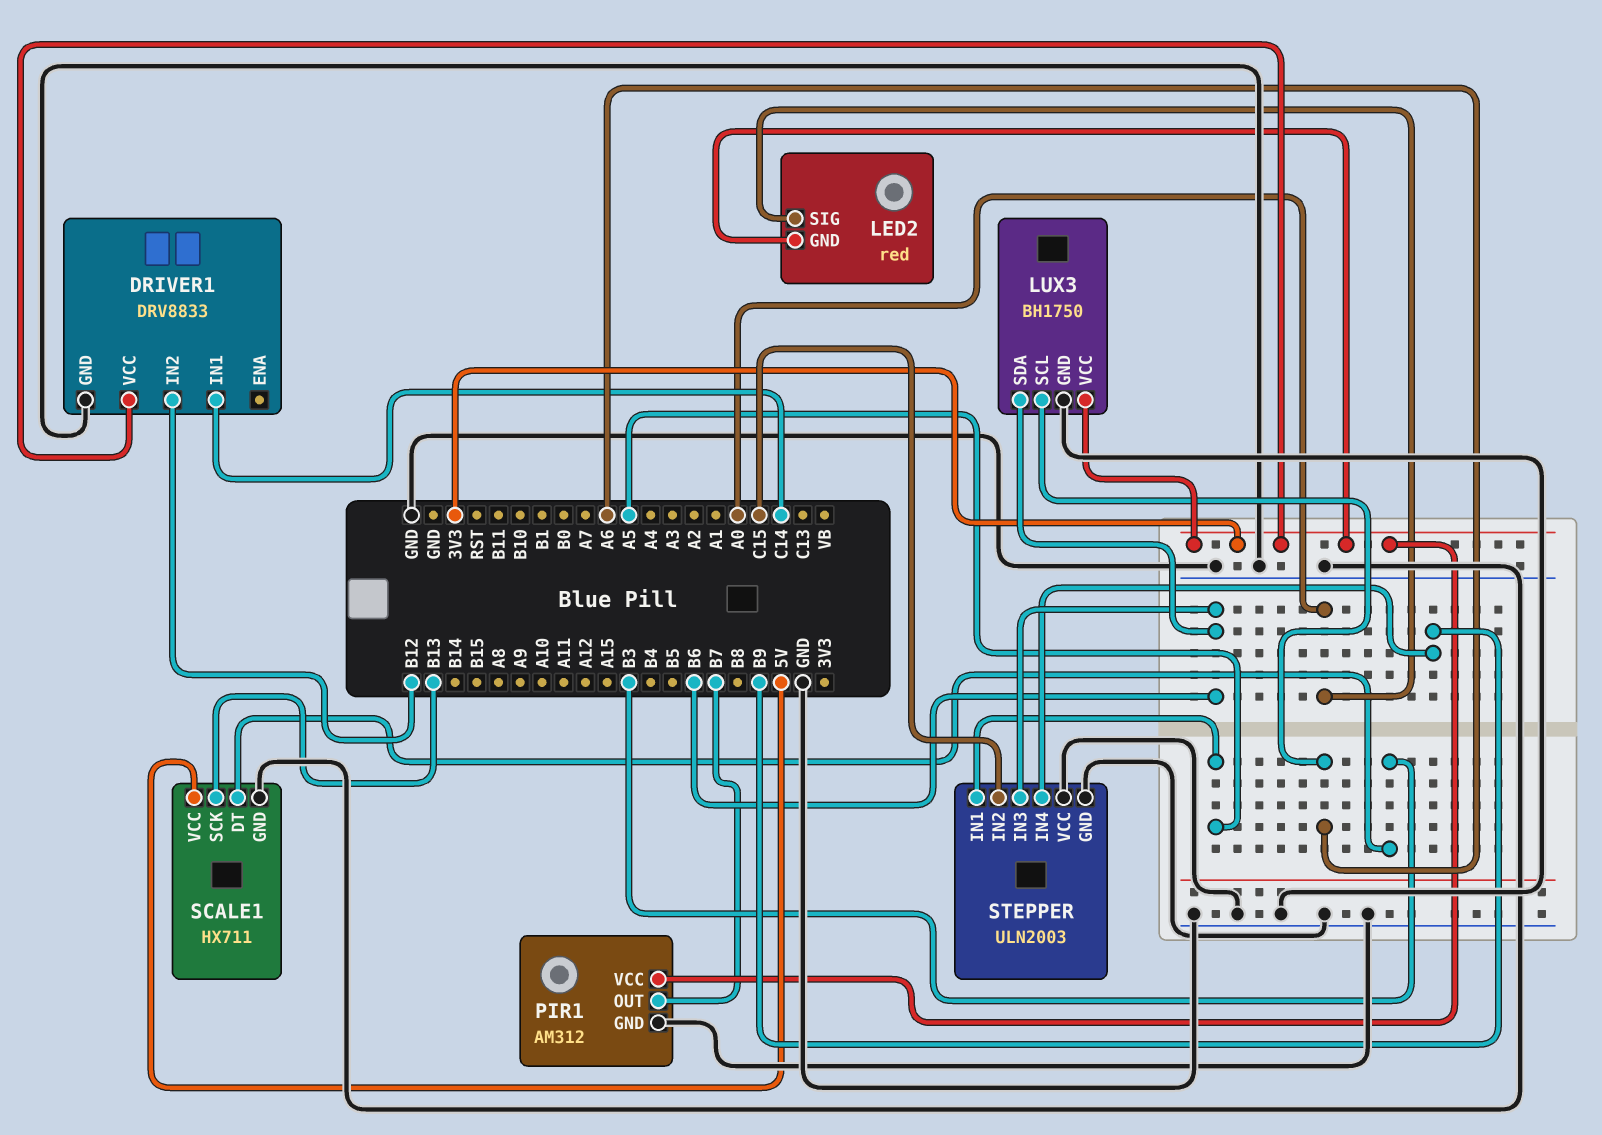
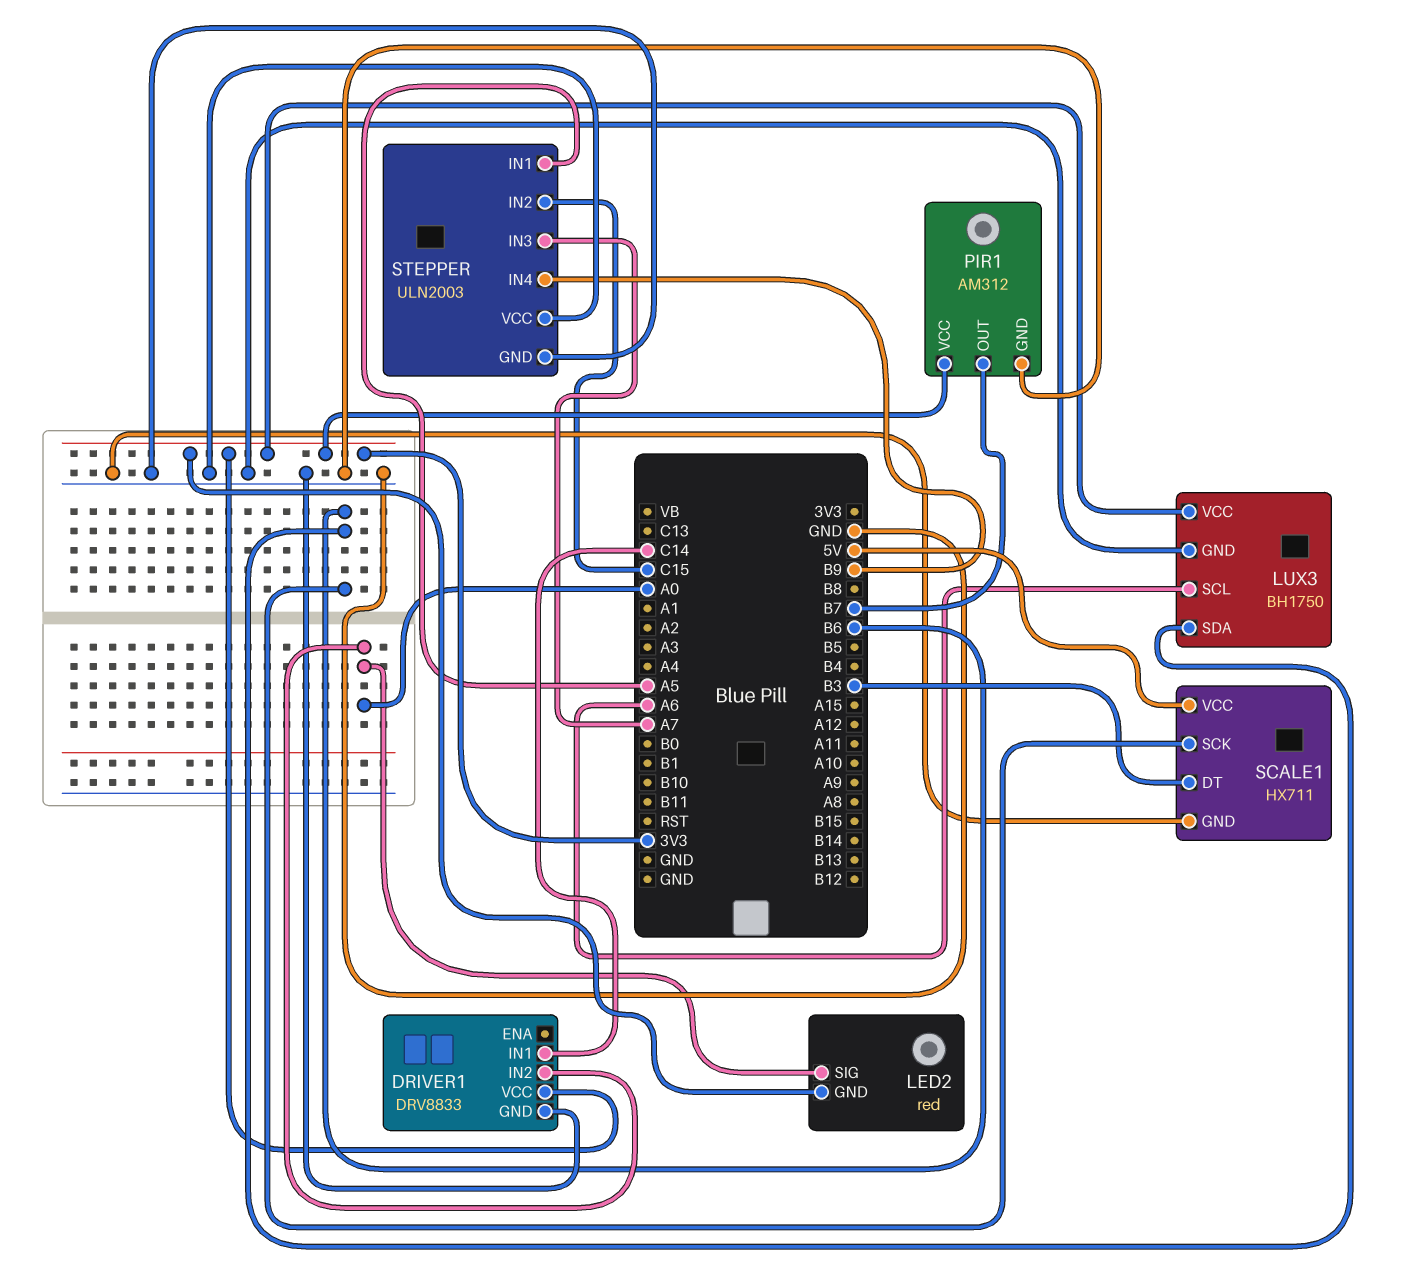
DRIVER1 pin IN2: B12 -> A0
SCALE1 pin SCK: B13 -> B6
STEPPER pin IN3: B6 -> A7

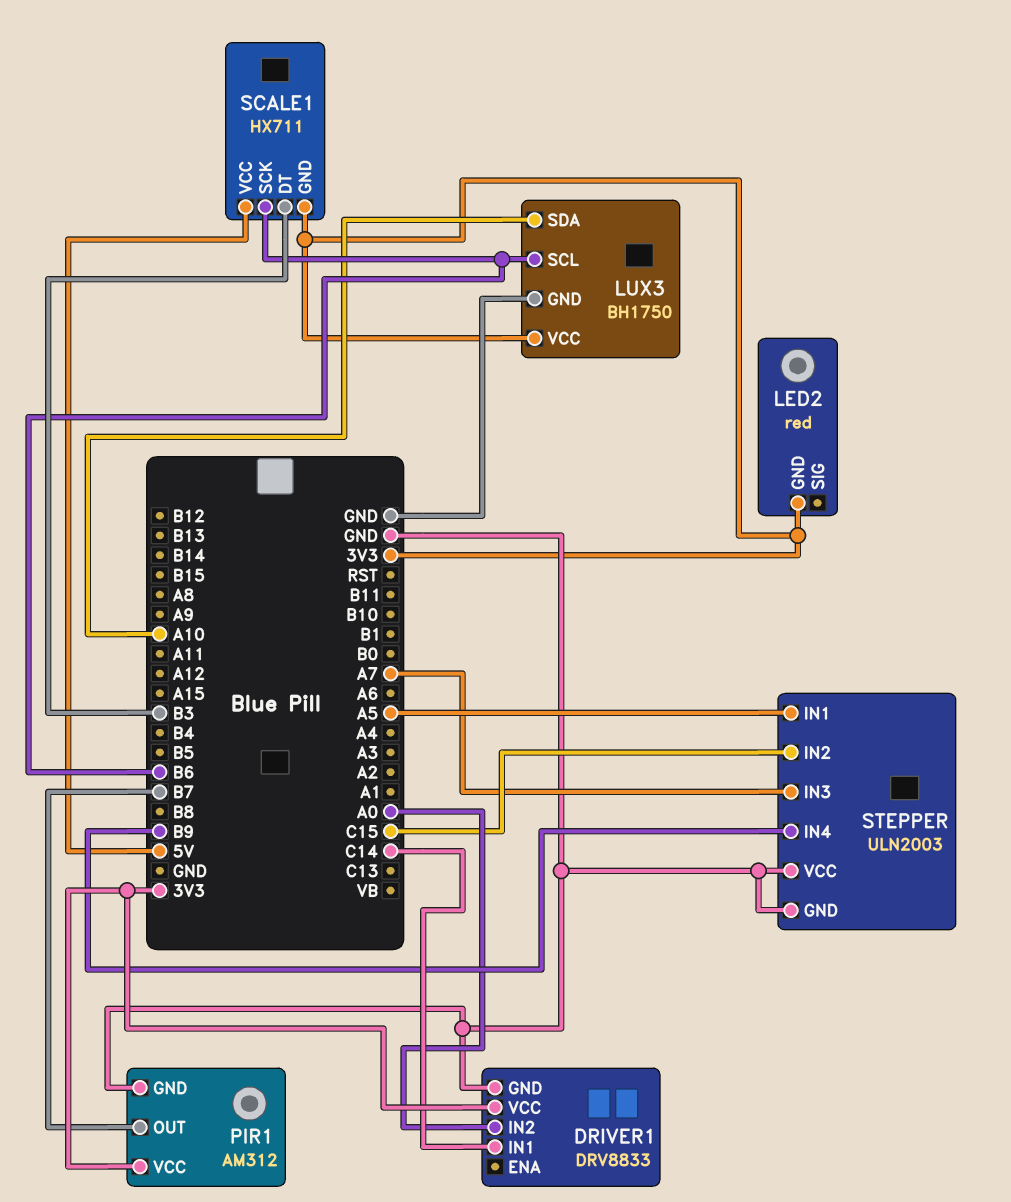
LED2 pin SIG: A0 -> none
LUX3 pin SCL: A6 -> B6
LUX3 pin SDA: B6 -> A10
SCALE1 pin GND: GND -> 3V3

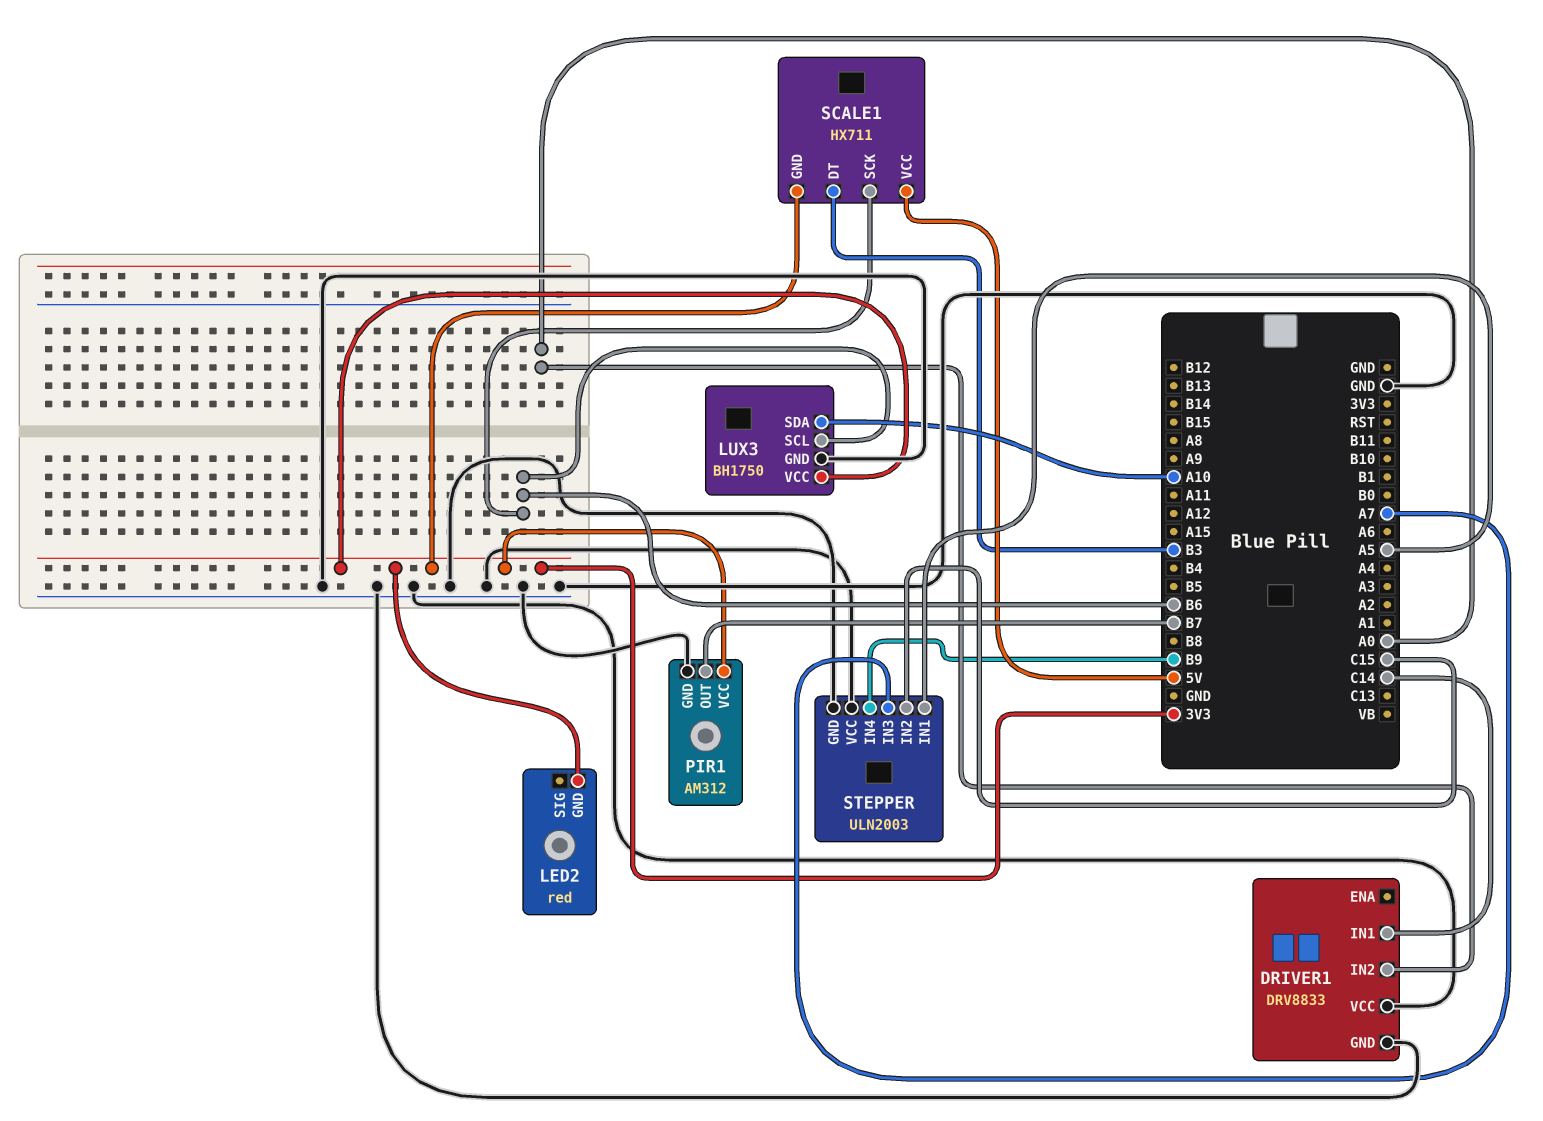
DRIVER1 pin VCC: 3V3 -> GND

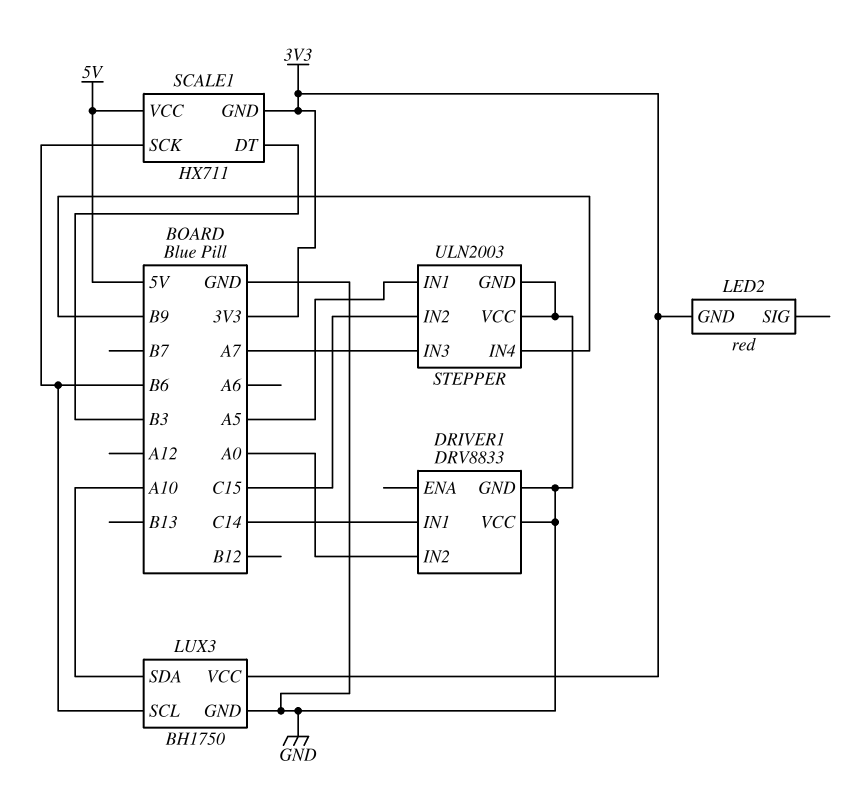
PIR1: AM312 -> none
PIR1 pin GND: GND -> none
PIR1 pin OUT: B7 -> none
PIR1 pin VCC: 3V3 -> none

